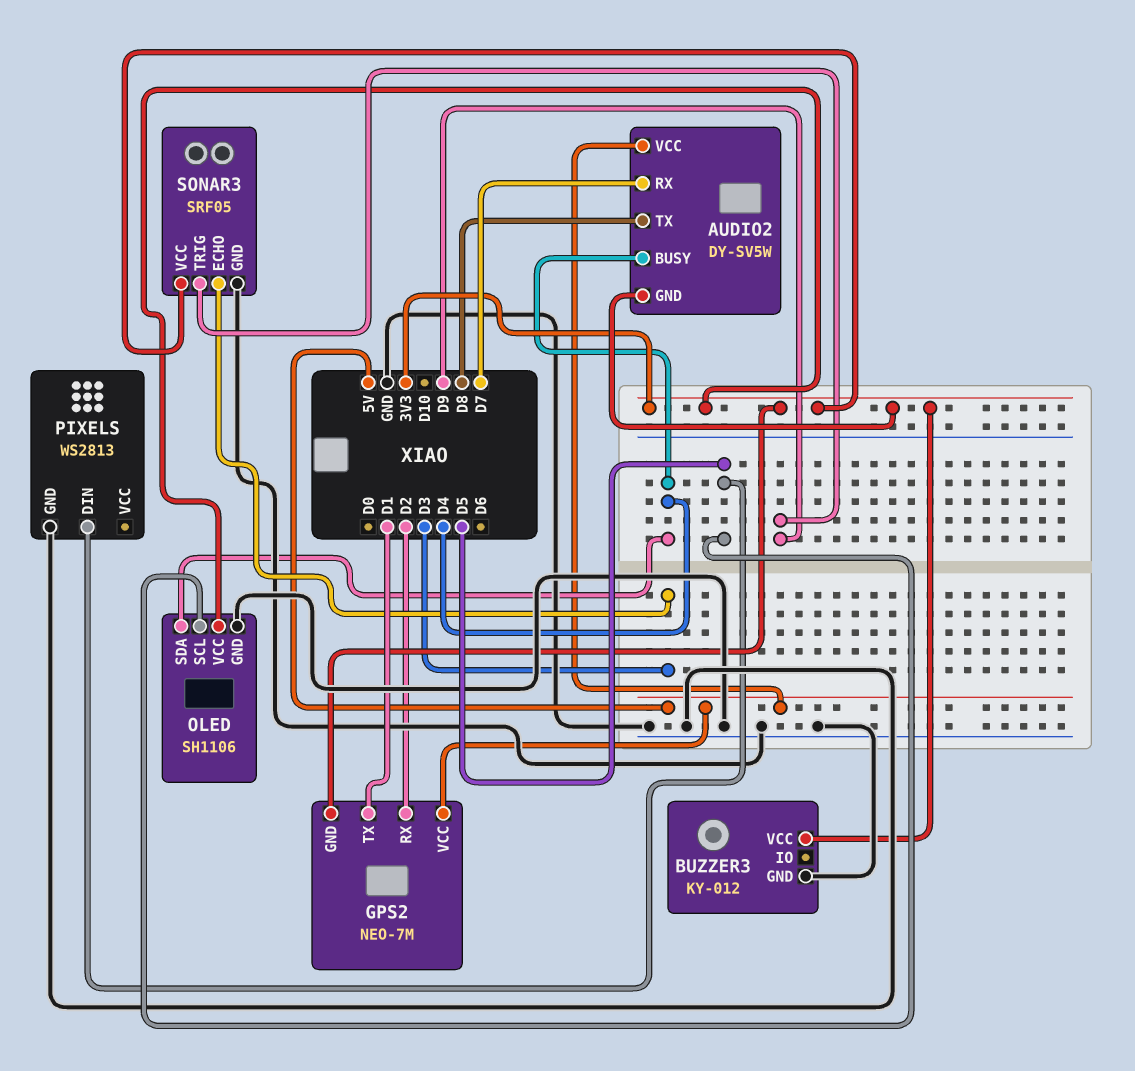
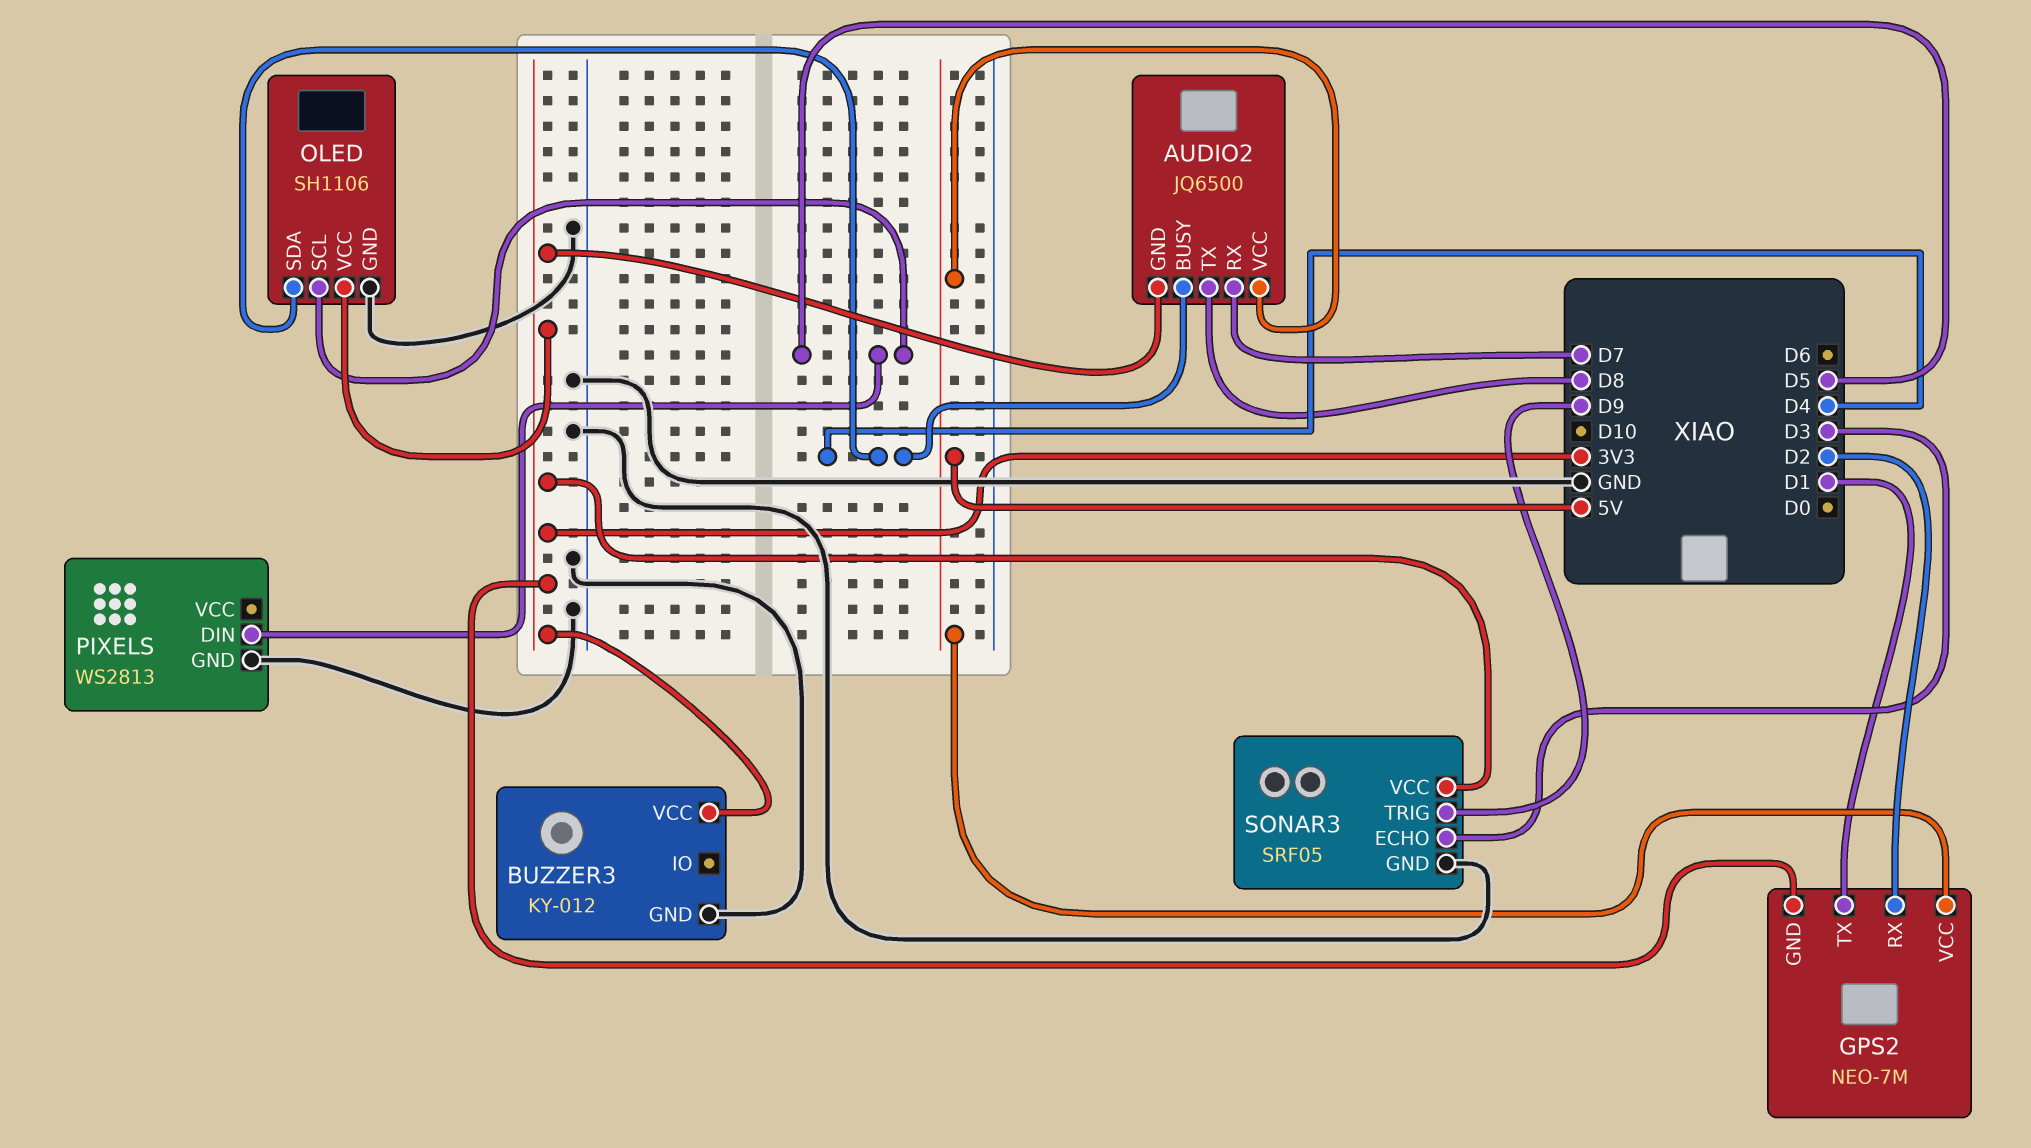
AUDIO2: DY-SV5W -> JQ6500

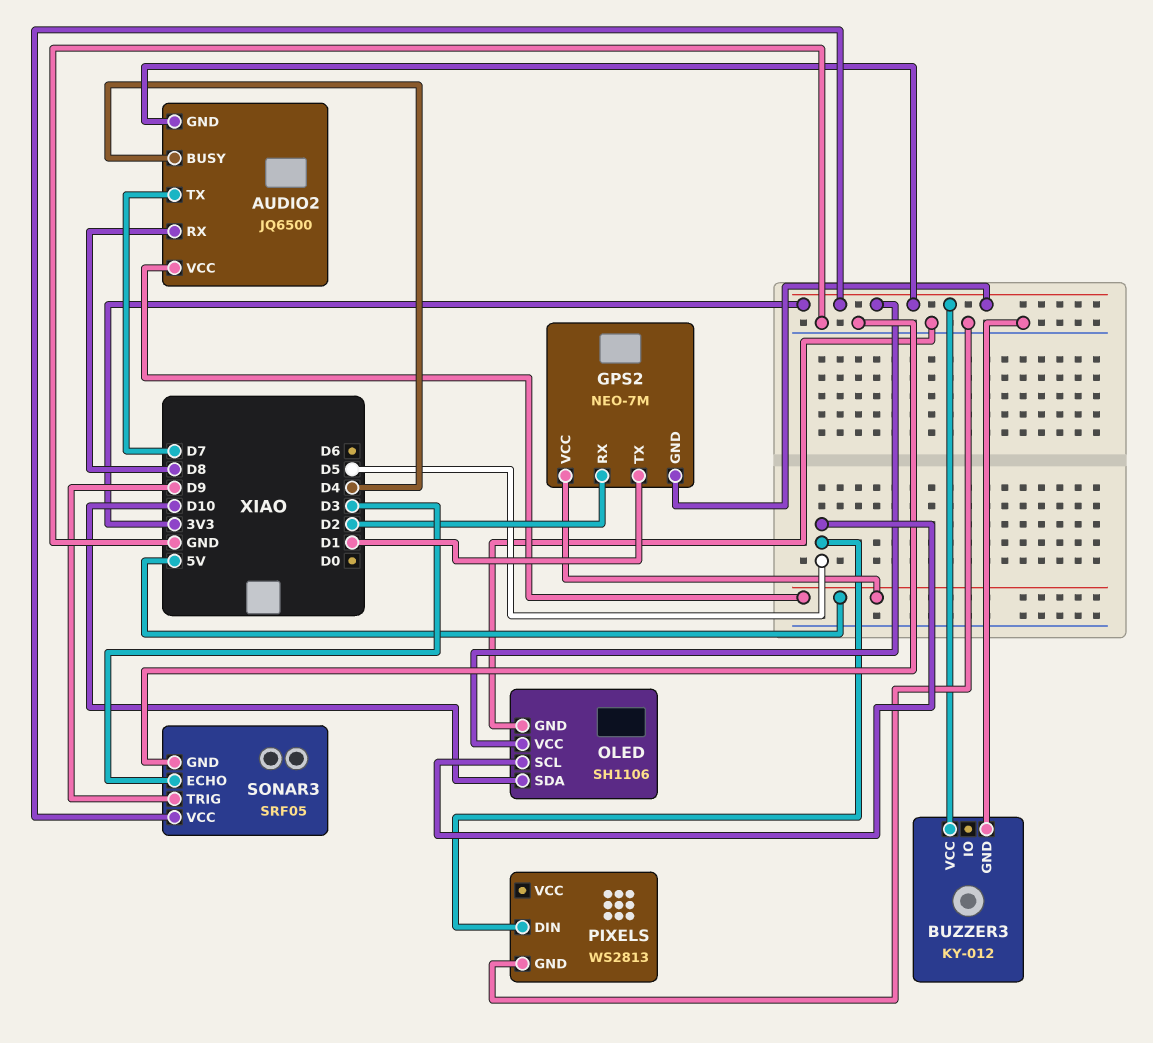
AUDIO2 pin RX: D7 -> D8
AUDIO2 pin TX: D8 -> D7
OLED pin SDA: D4 -> D10

